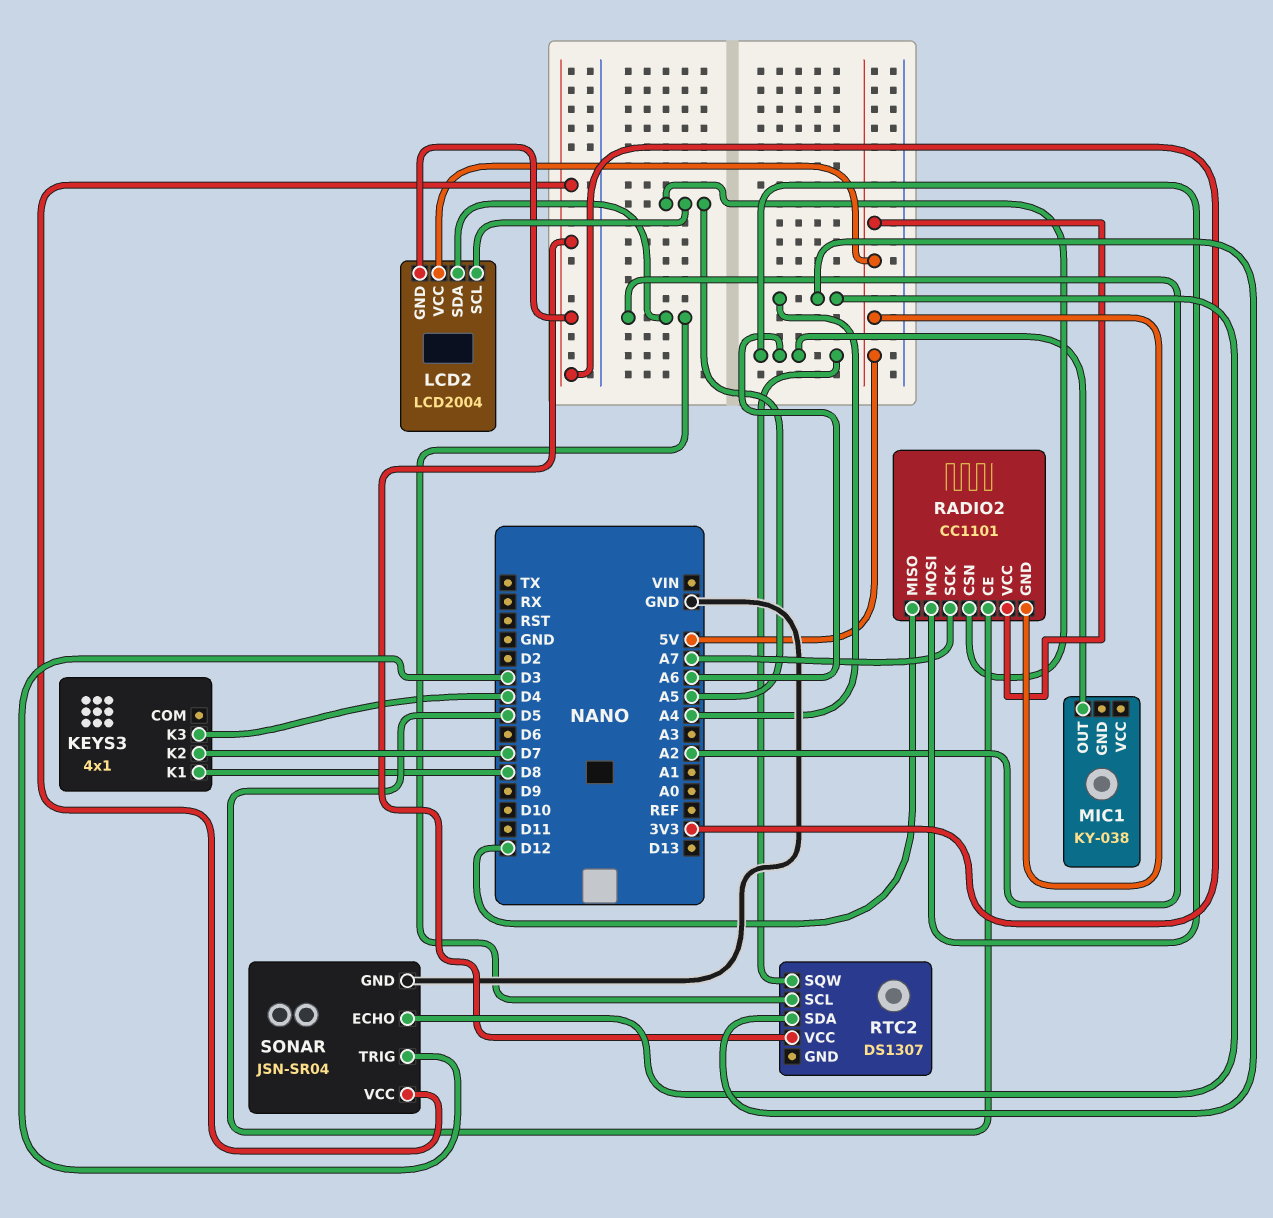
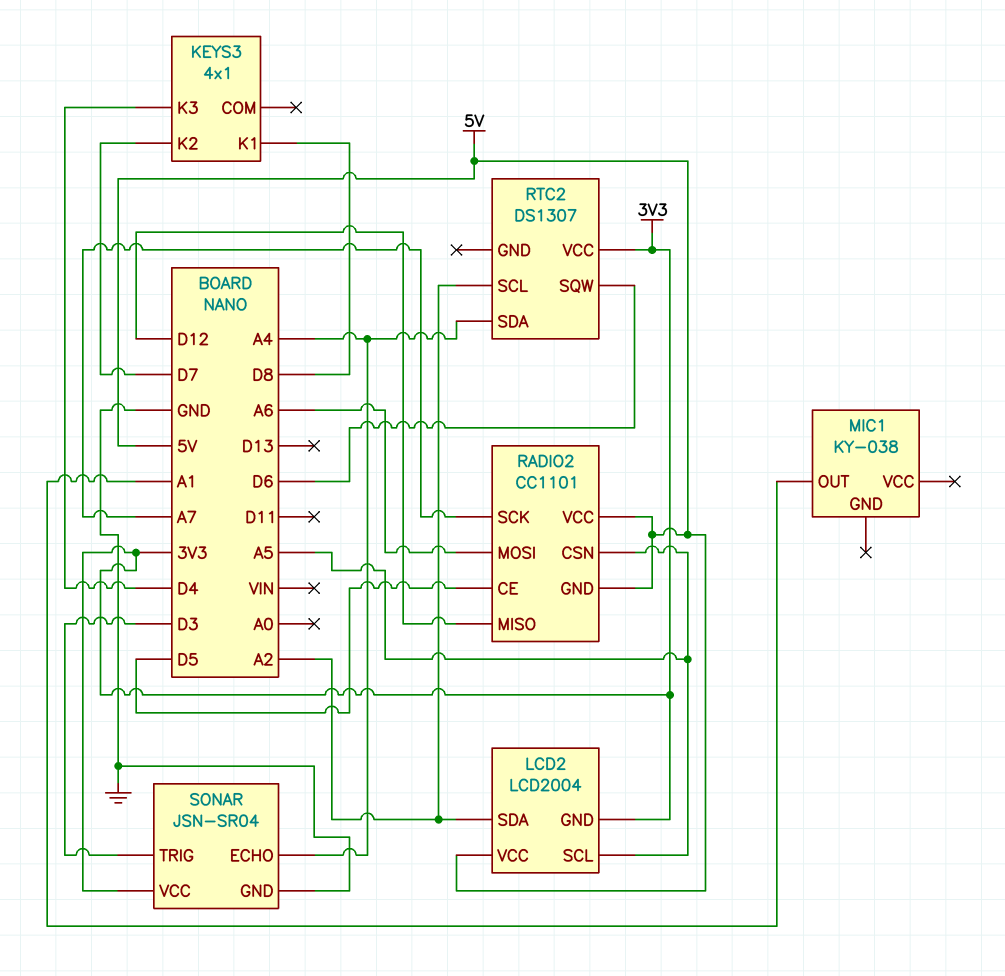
MIC1 pin OUT: A6 -> A1
RTC2 pin SQW: A6 -> D6

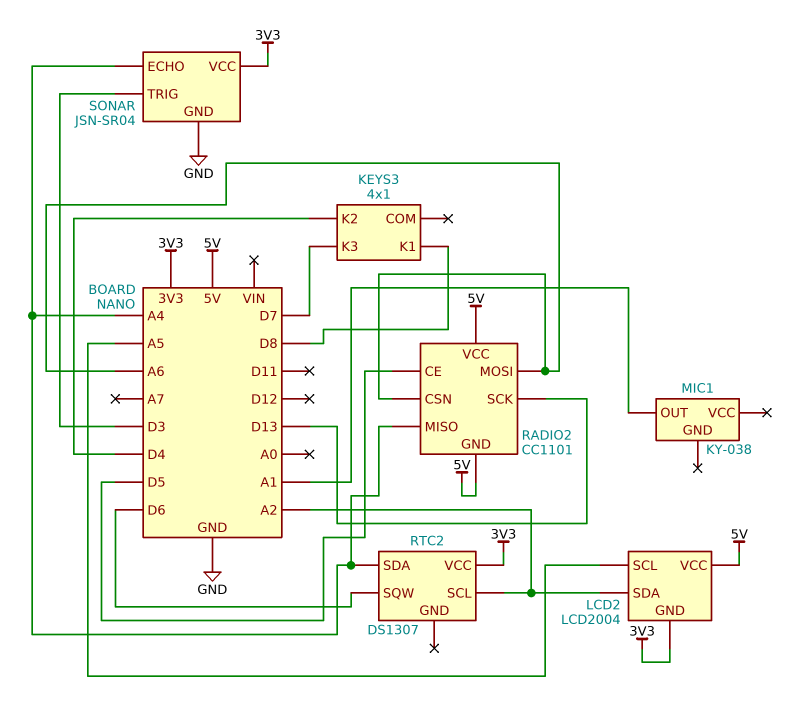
KEYS3 pin K2: D7 -> D4
KEYS3 pin K3: D4 -> D7
RADIO2 pin CSN: A5 -> A6
RADIO2 pin MISO: D12 -> A4
RADIO2 pin SCK: A7 -> D13

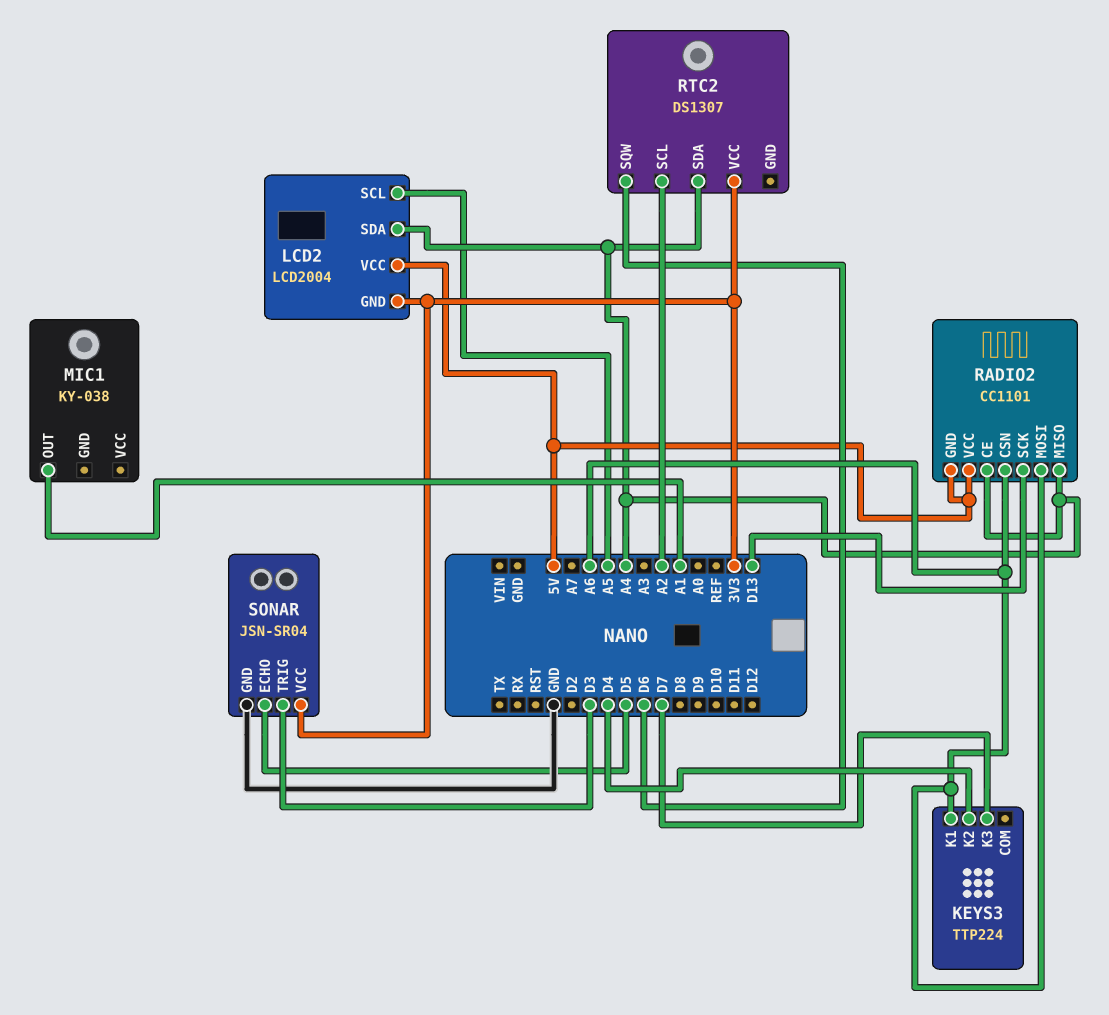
KEYS3: 4x1 -> TTP224
KEYS3 pin K1: D8 -> A6
LCD2 pin SDA: A2 -> A4
RADIO2 pin CE: D5 -> A4
SONAR pin ECHO: A4 -> D5

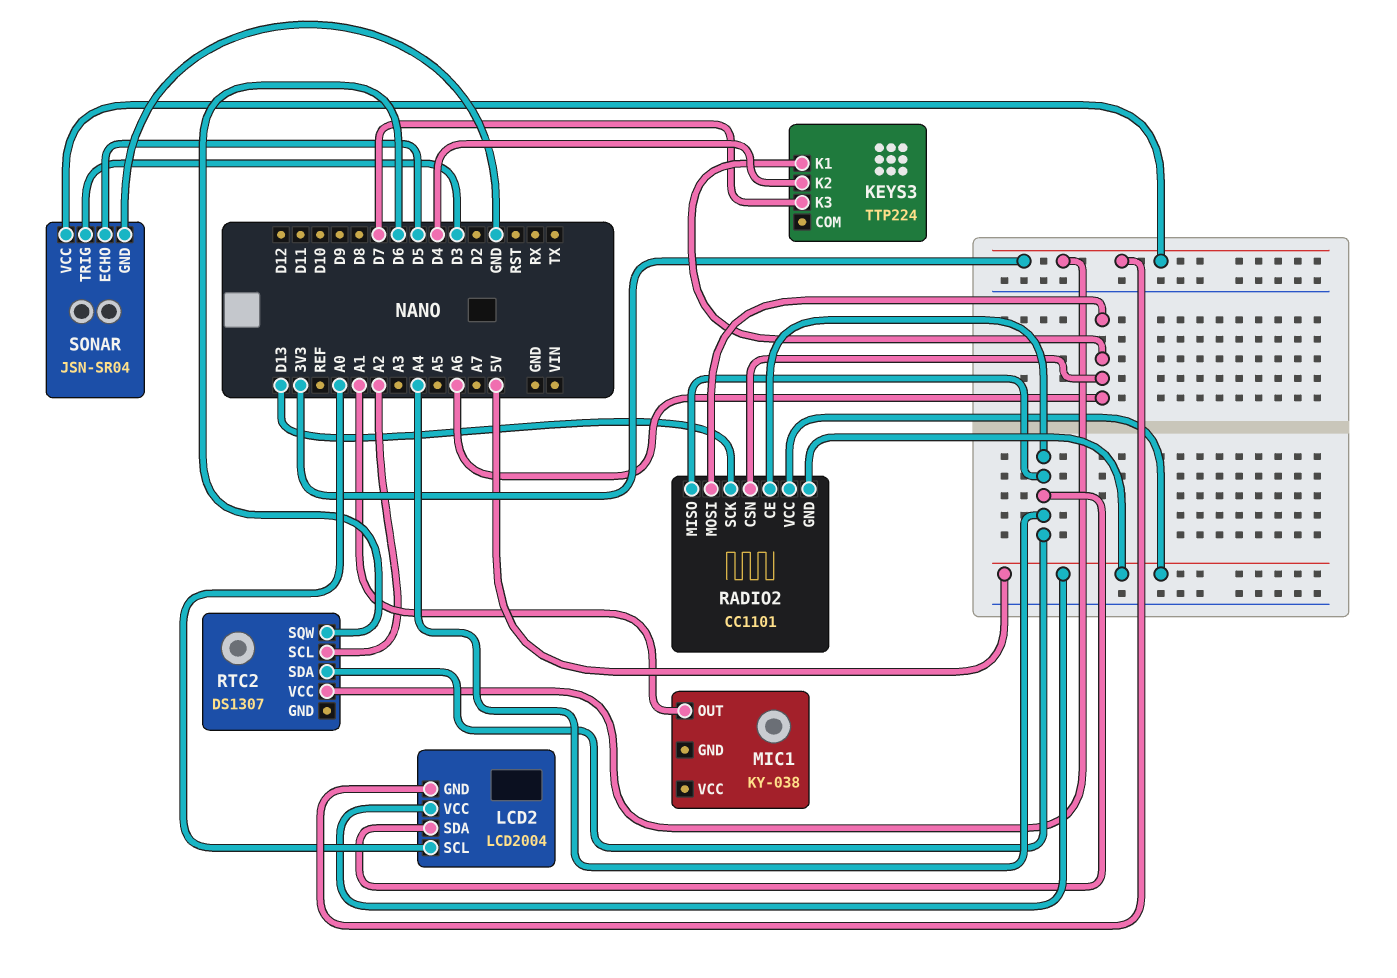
LCD2 pin SCL: A5 -> A0

